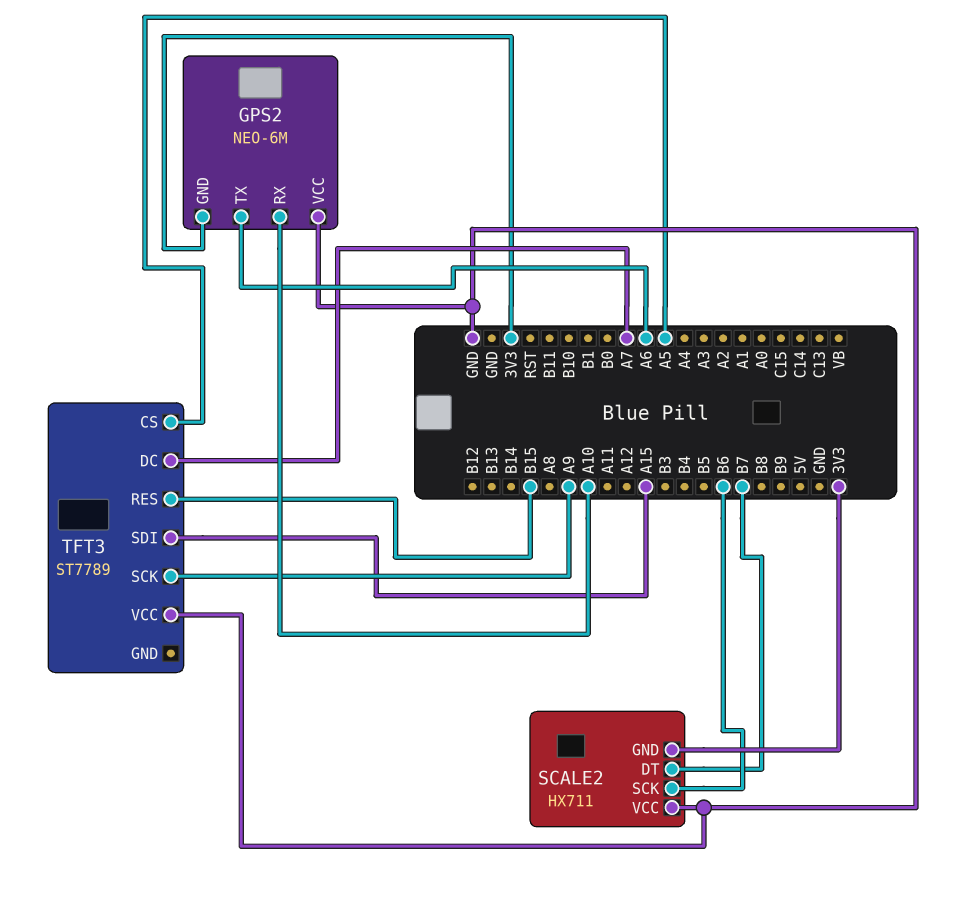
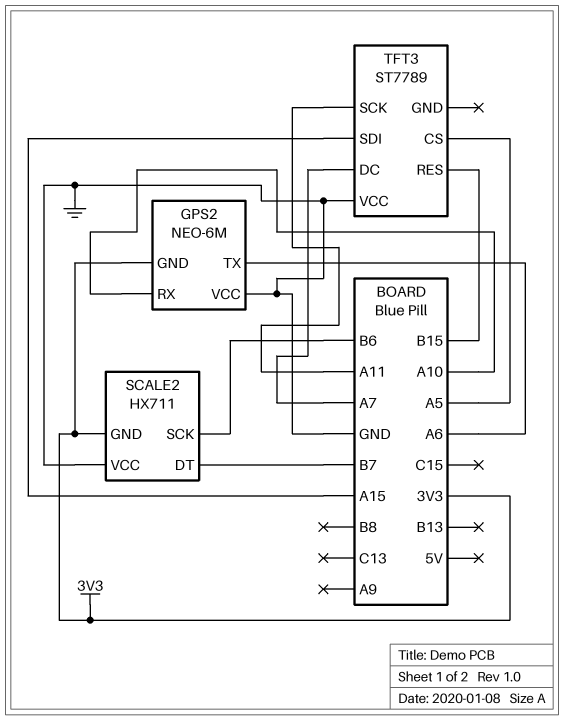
TFT3 pin SCK: A9 -> A11

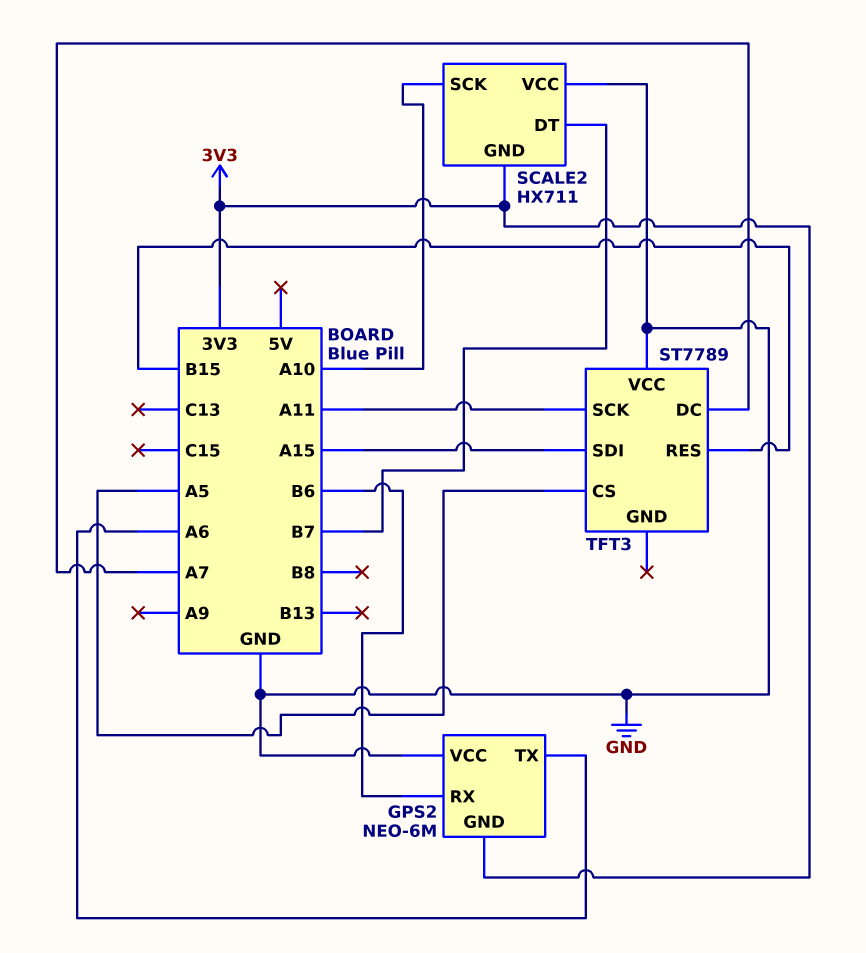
GPS2 pin RX: A10 -> B6
SCALE2 pin SCK: B6 -> A10

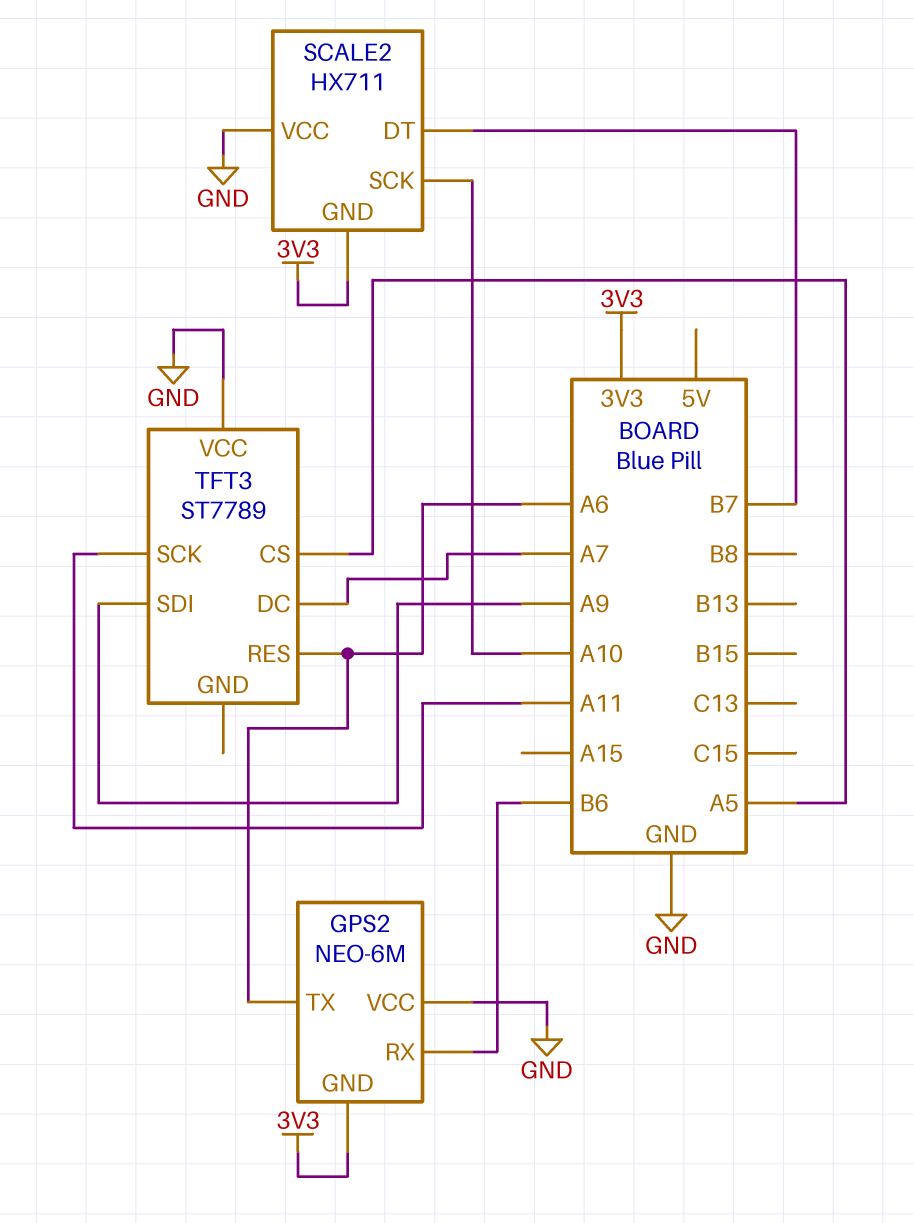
TFT3 pin RES: B15 -> A6
TFT3 pin SDI: A15 -> A9

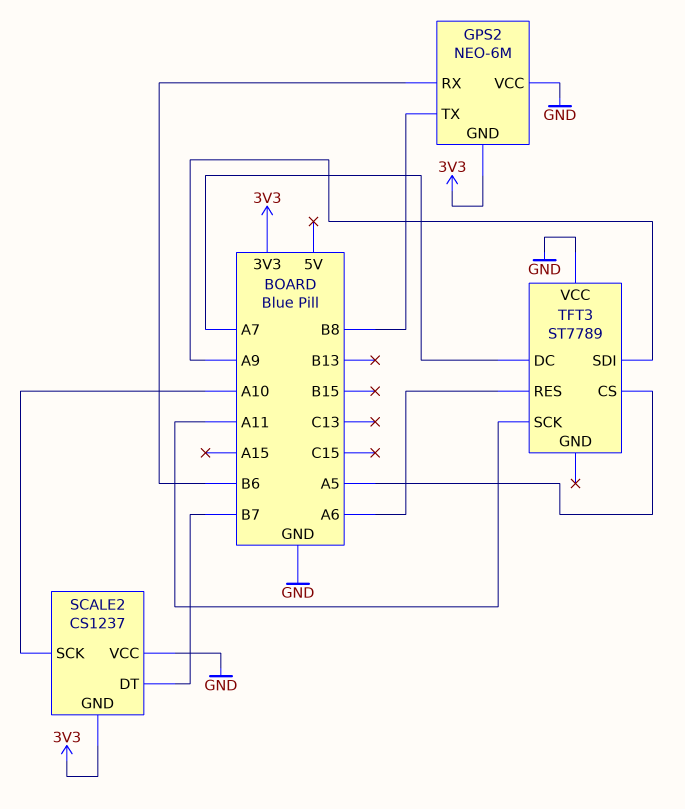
GPS2 pin TX: A6 -> B8
SCALE2: HX711 -> CS1237

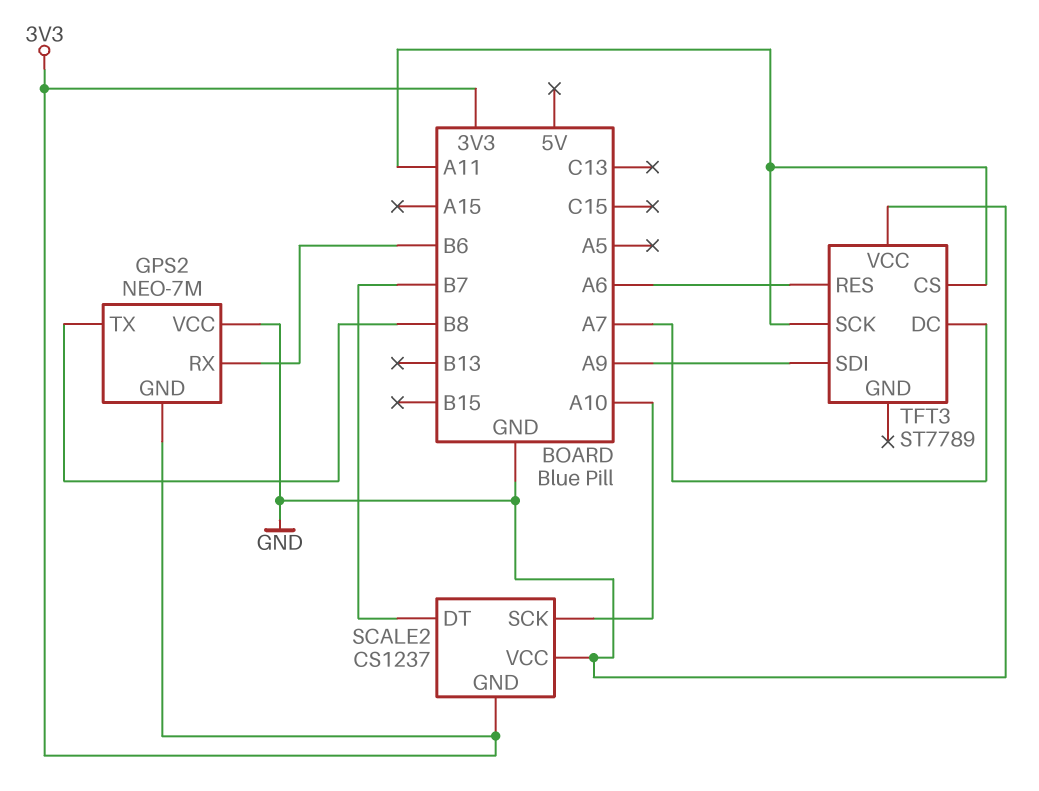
GPS2: NEO-6M -> NEO-7M
TFT3 pin CS: A5 -> A11

